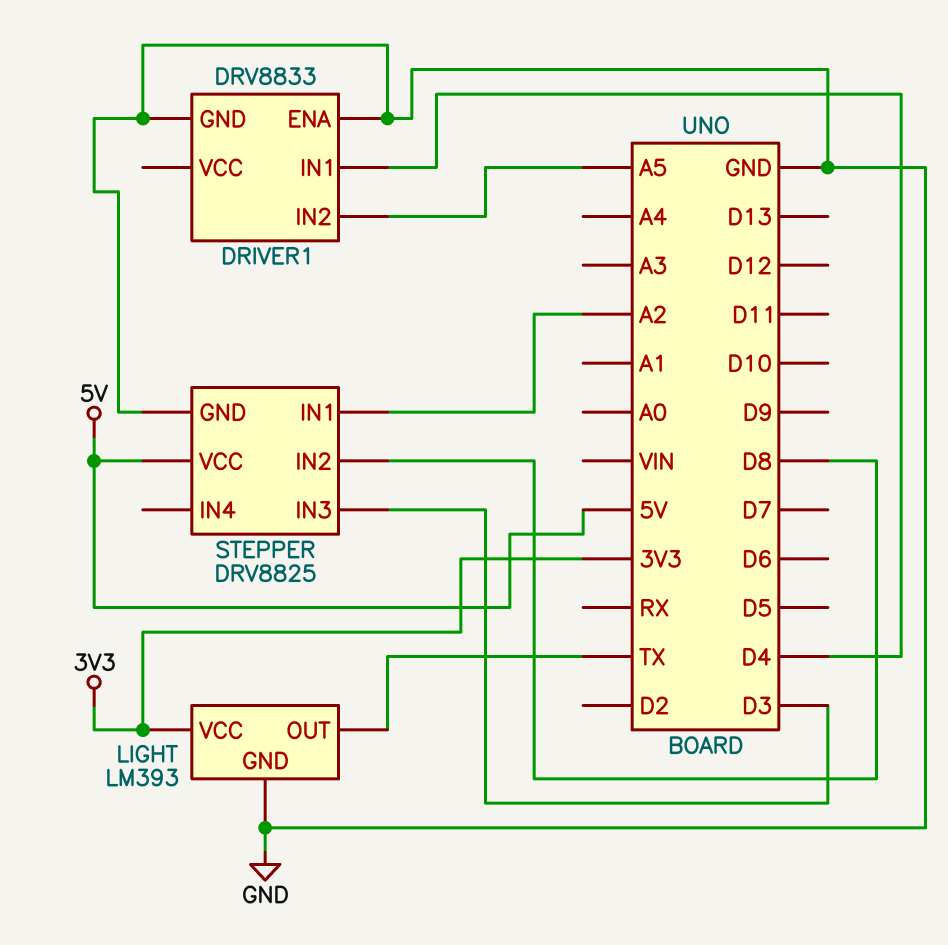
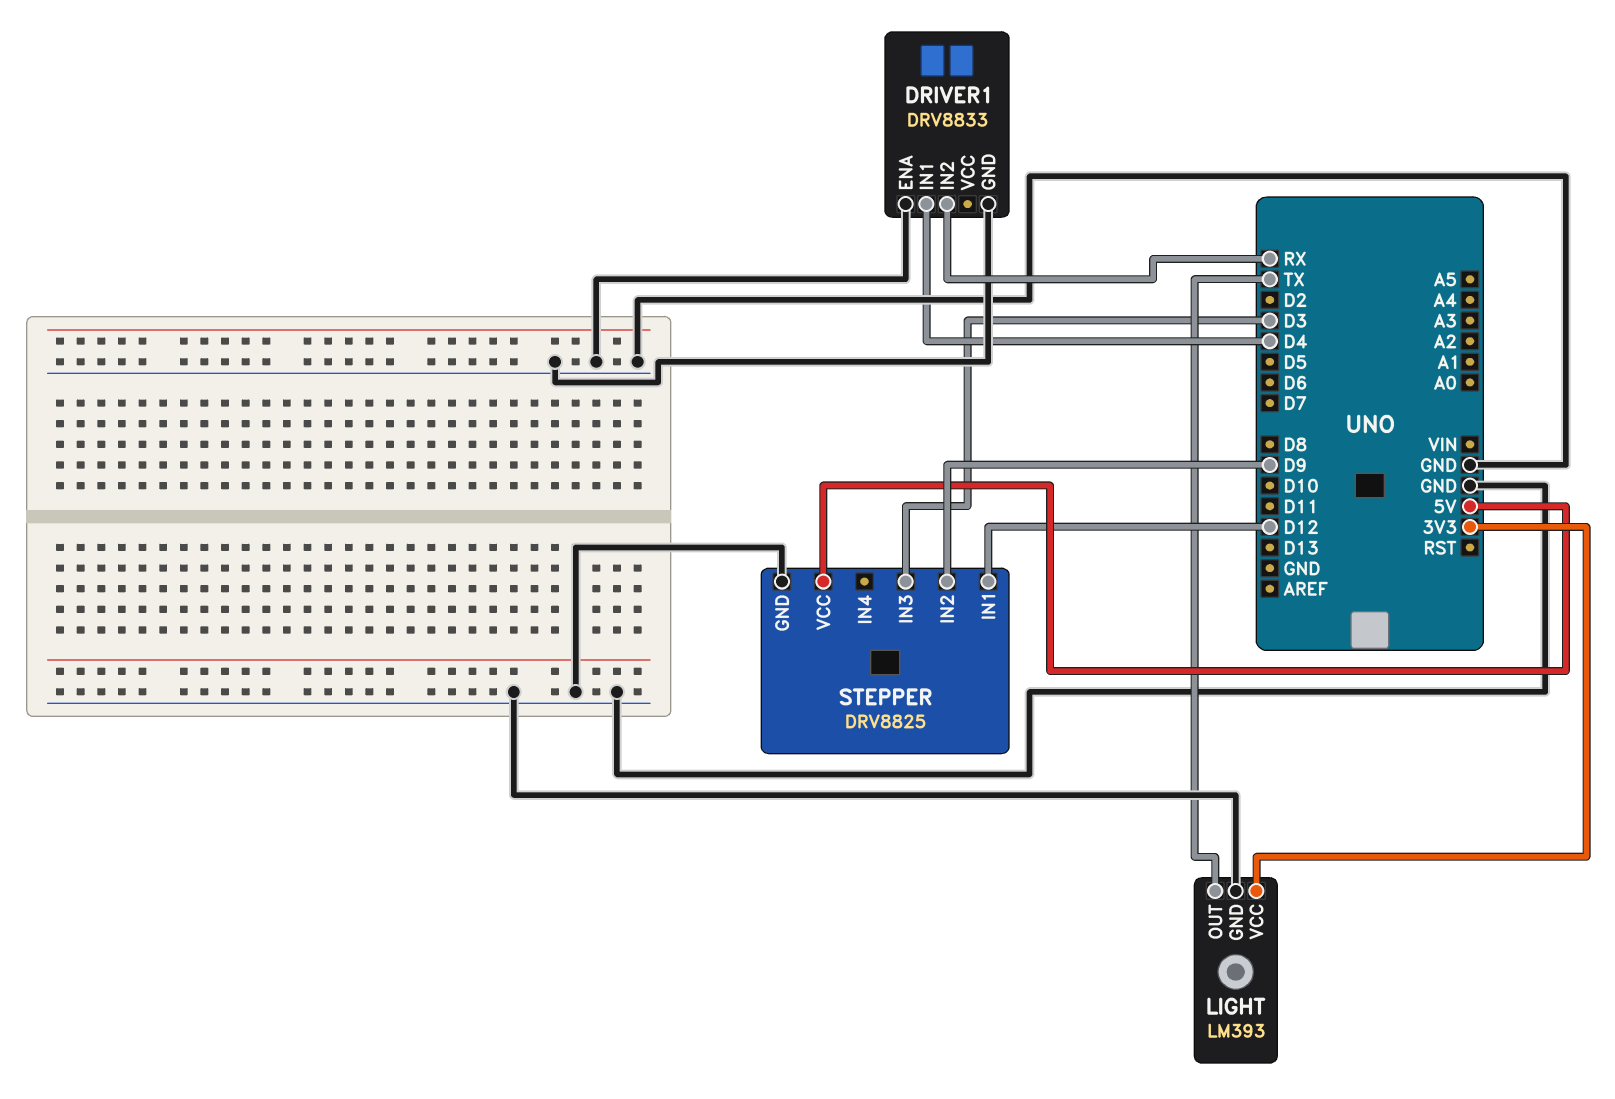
DRIVER1 pin IN2: A5 -> RX
STEPPER pin IN1: A2 -> D12
STEPPER pin IN2: D8 -> D9

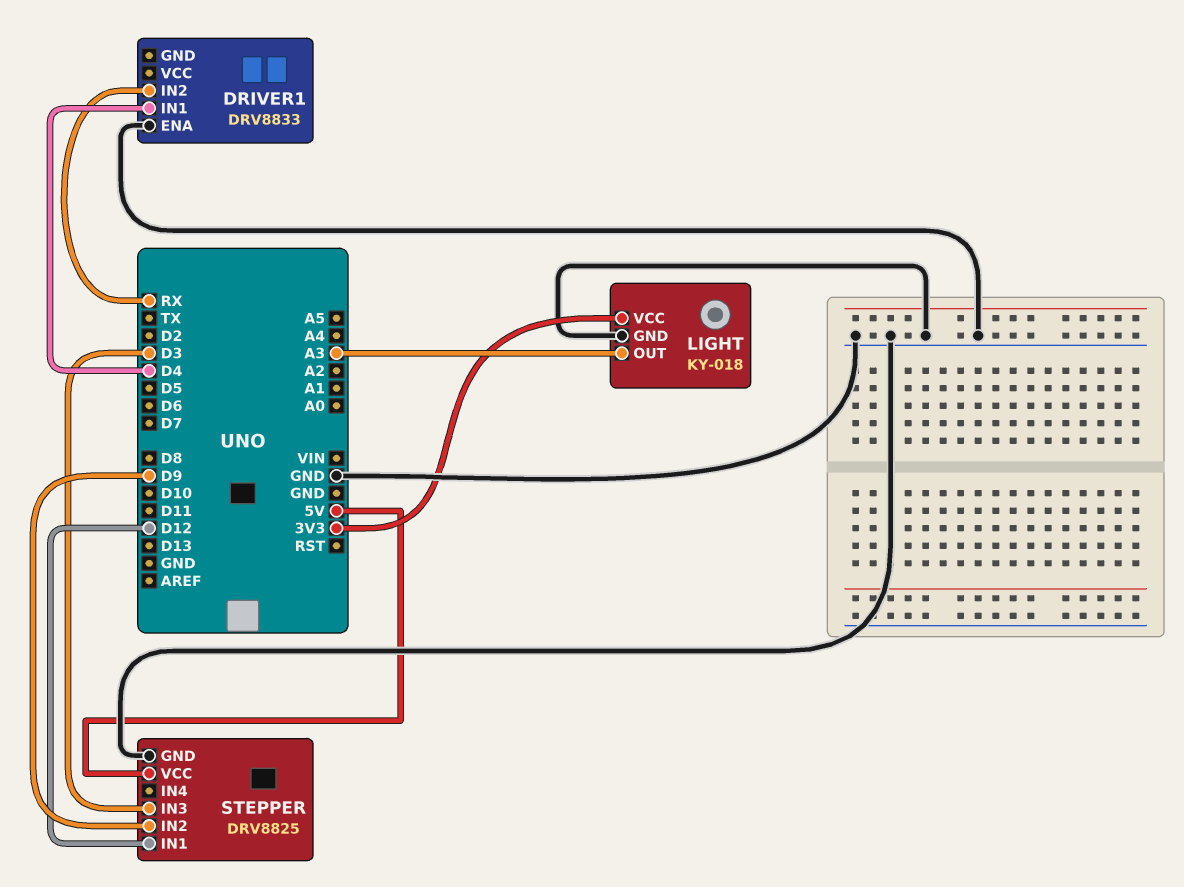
DRIVER1 pin GND: GND -> none
LIGHT: LM393 -> KY-018
LIGHT pin OUT: TX -> A3

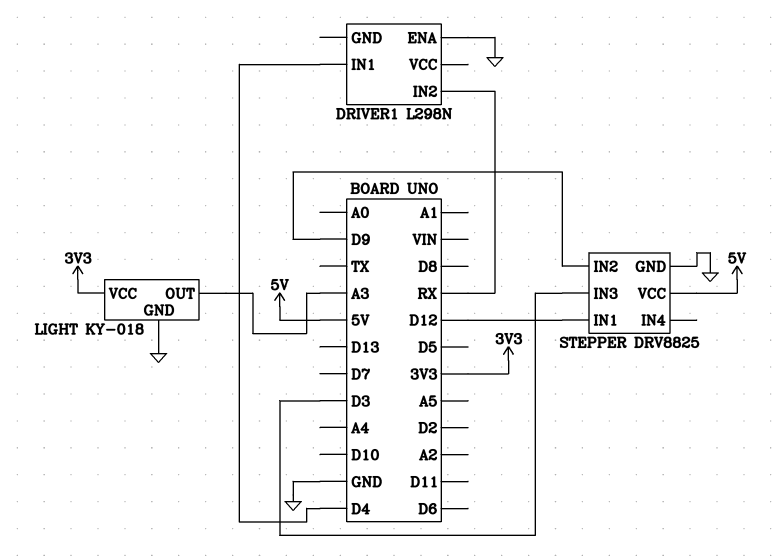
DRIVER1: DRV8833 -> L298N

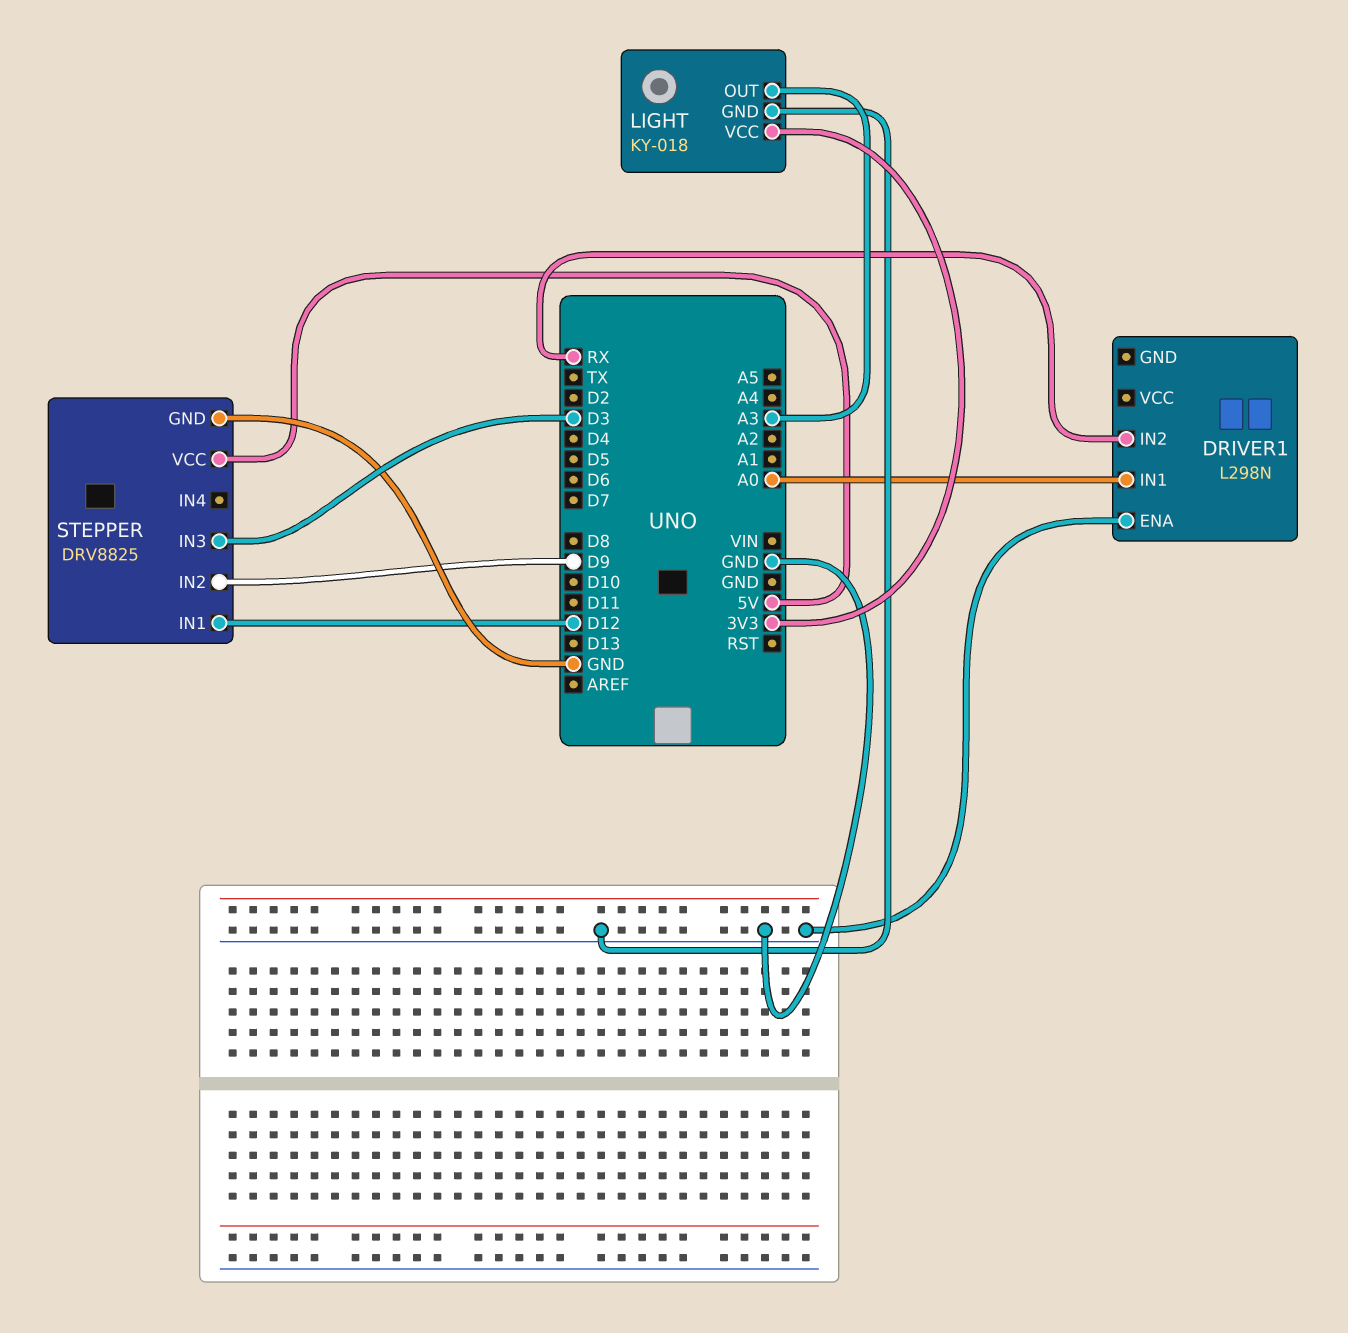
DRIVER1 pin IN1: D4 -> A0

